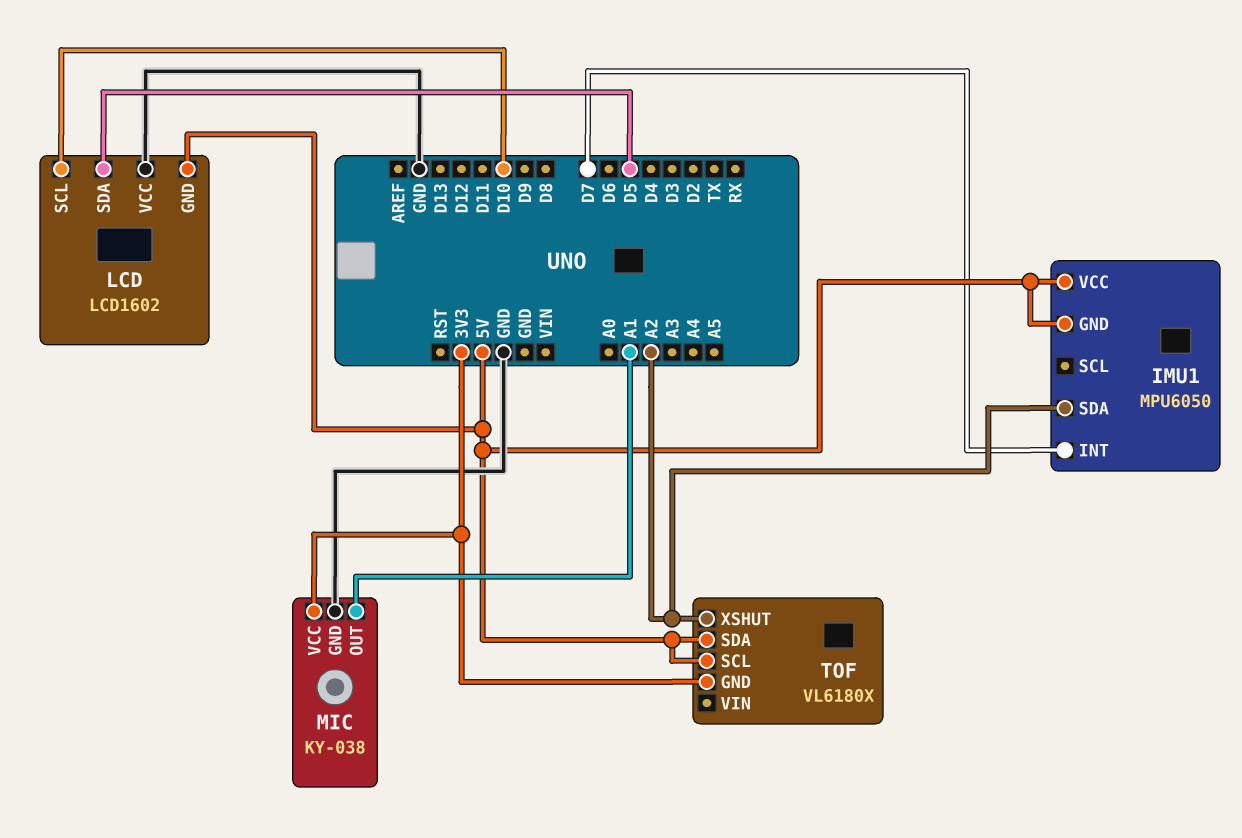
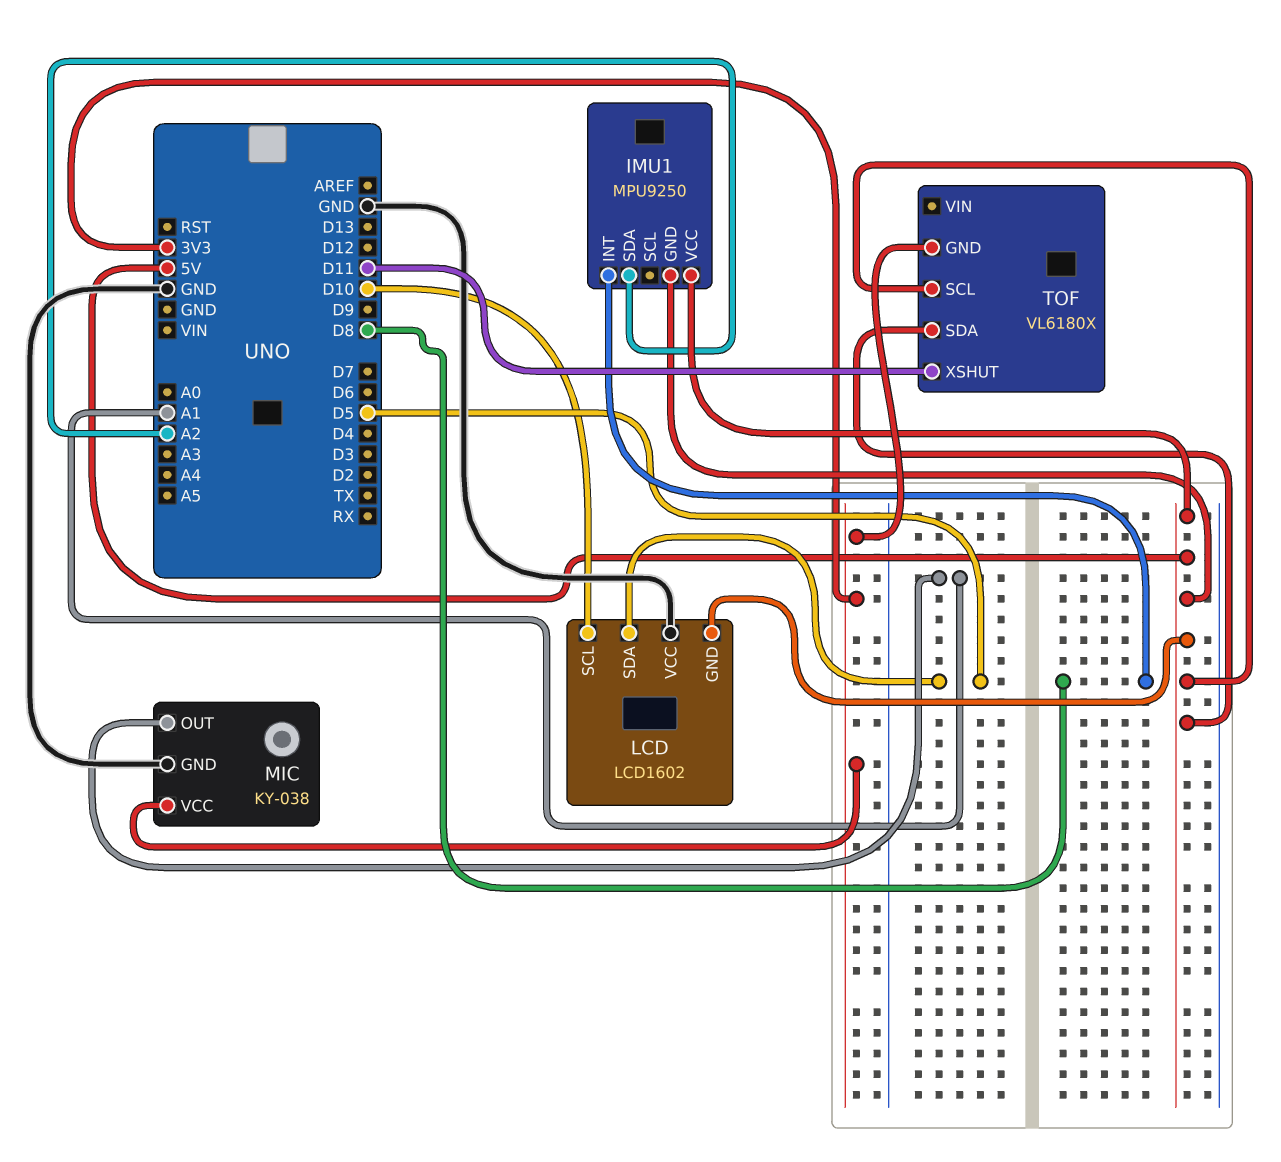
IMU1: MPU6050 -> MPU9250
IMU1 pin INT: D7 -> D8
TOF pin XSHUT: A2 -> D11

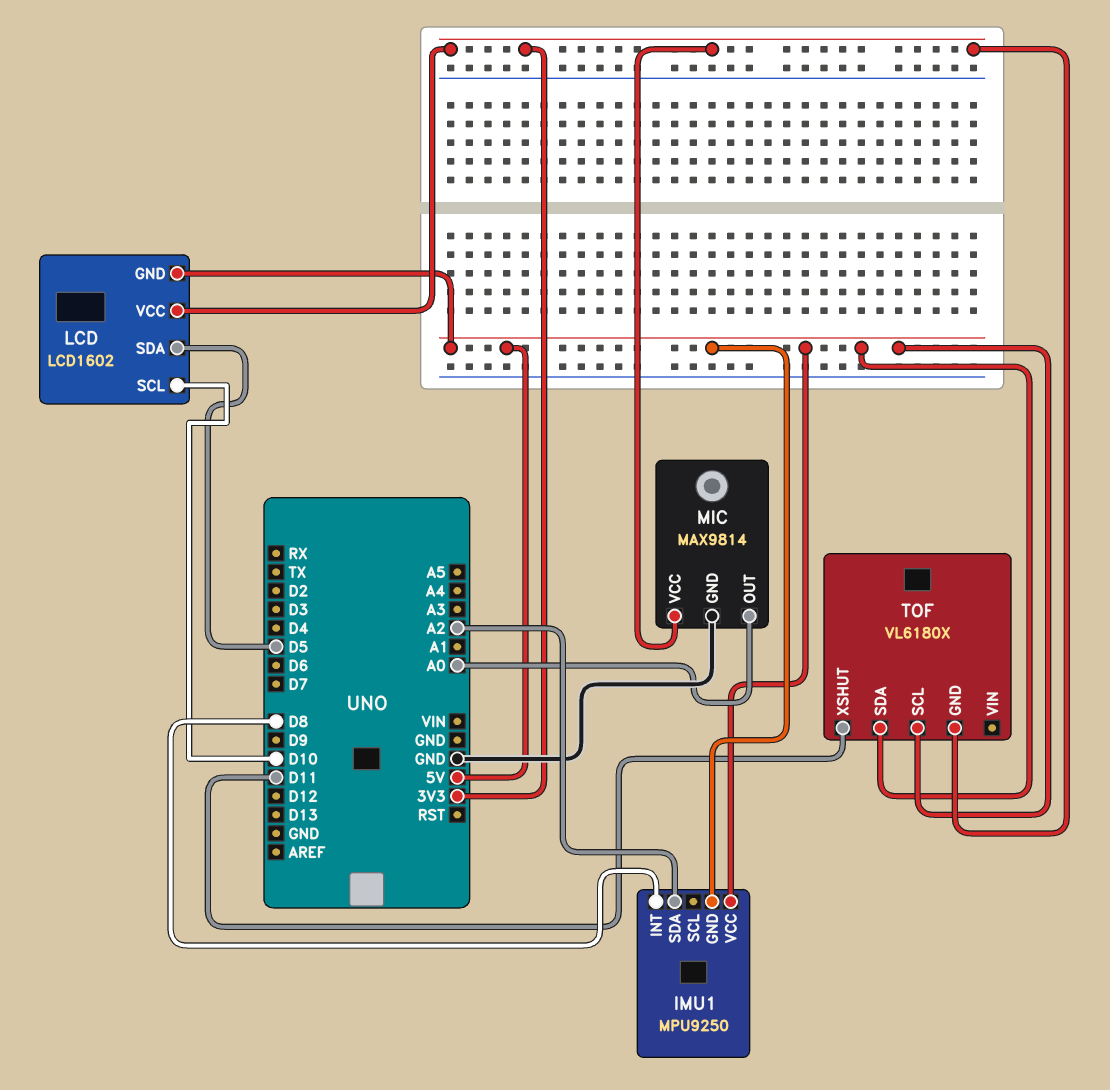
LCD pin VCC: GND -> 3V3
MIC: KY-038 -> MAX9814
MIC pin OUT: A1 -> A0

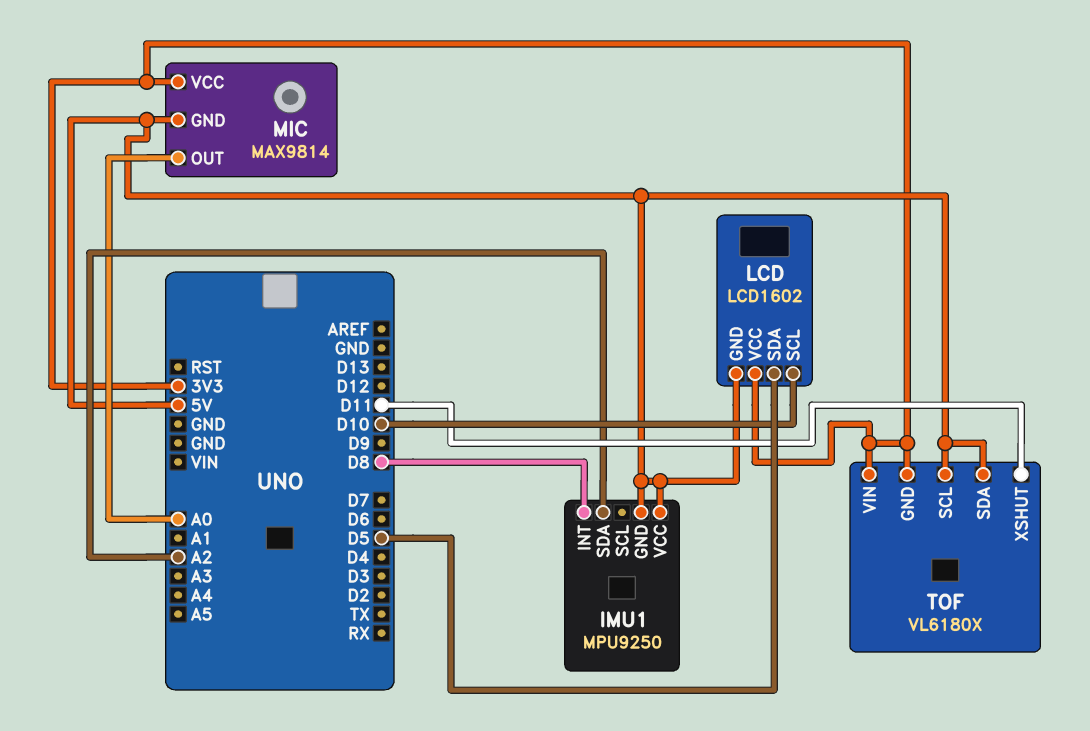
MIC pin GND: GND -> 5V
TOF pin VIN: none -> 3V3

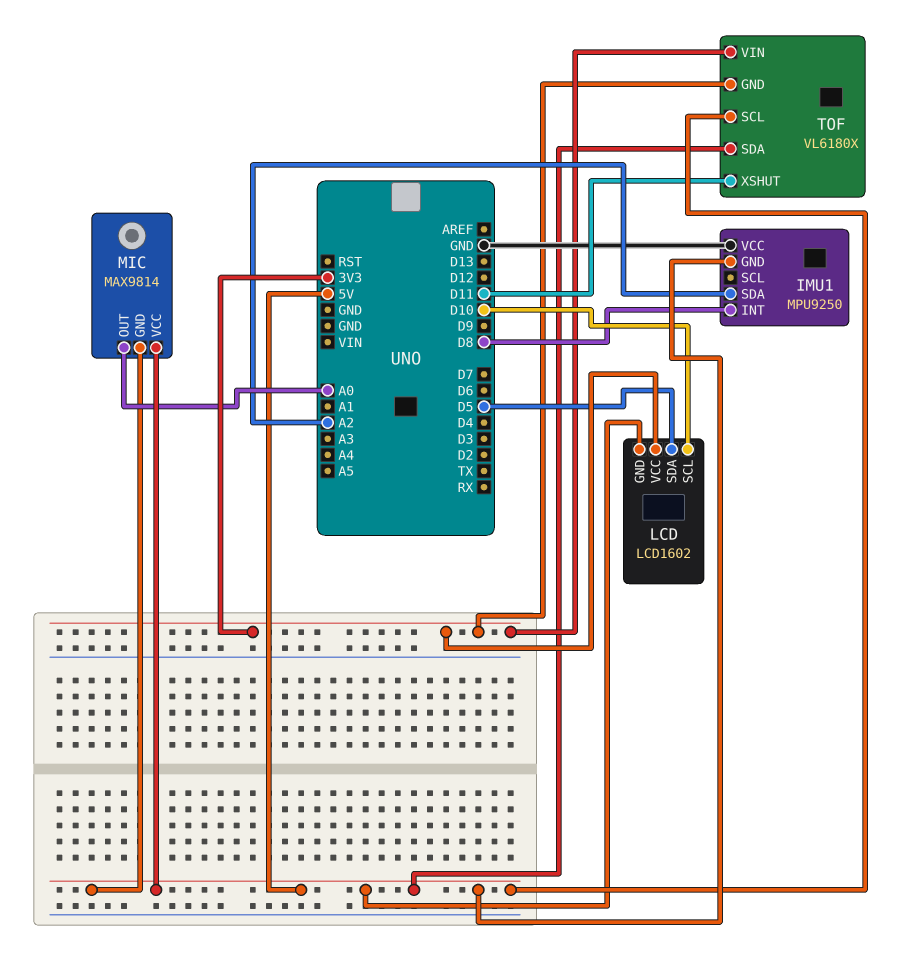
IMU1 pin VCC: 5V -> GND
MIC pin VCC: 3V3 -> 5V

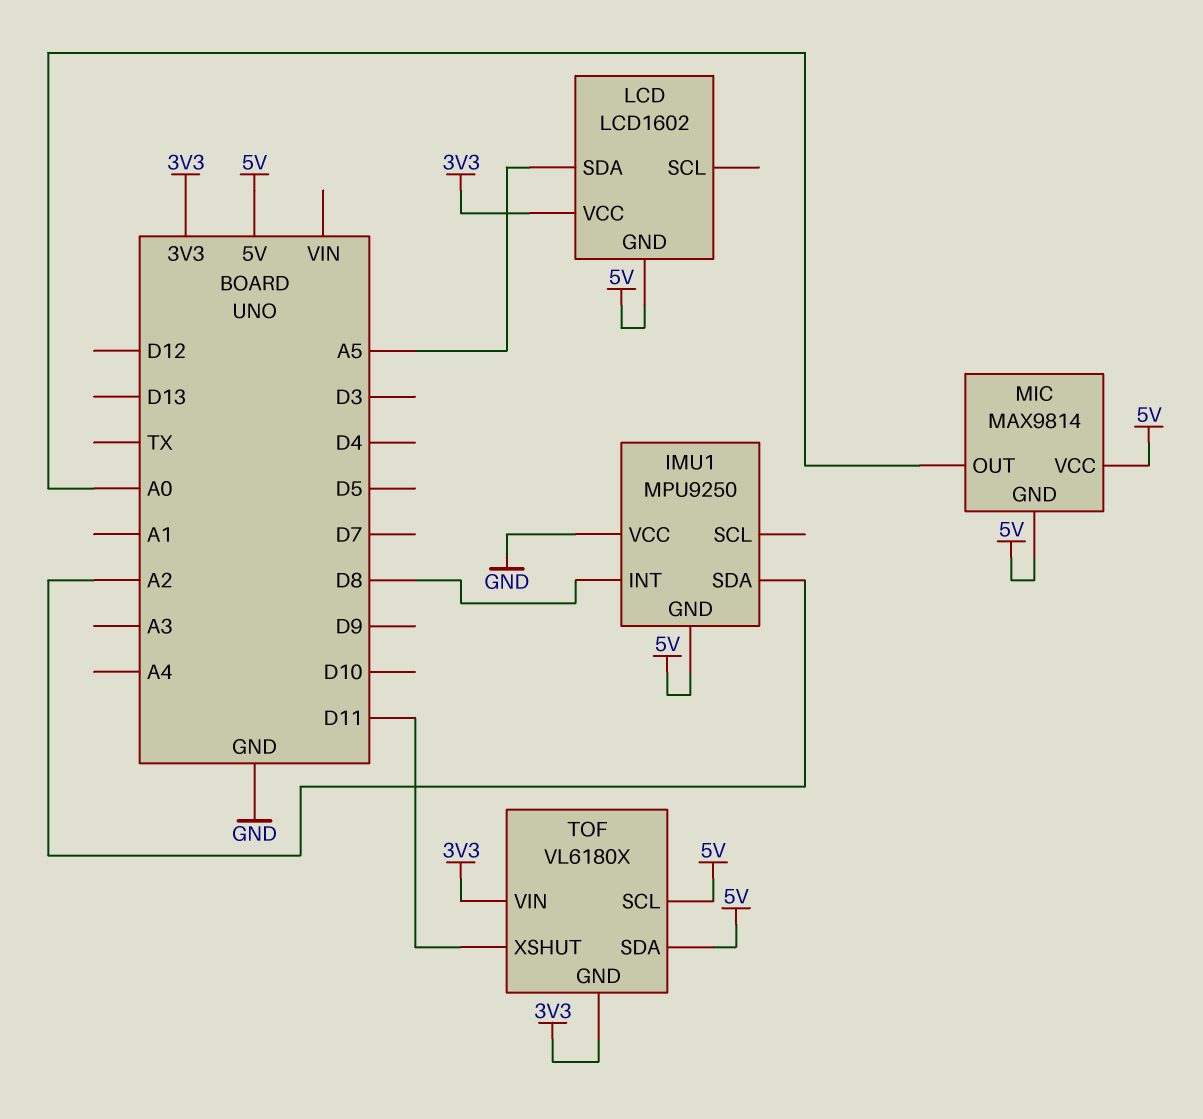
LCD pin SCL: D10 -> none
LCD pin SDA: D5 -> A5

